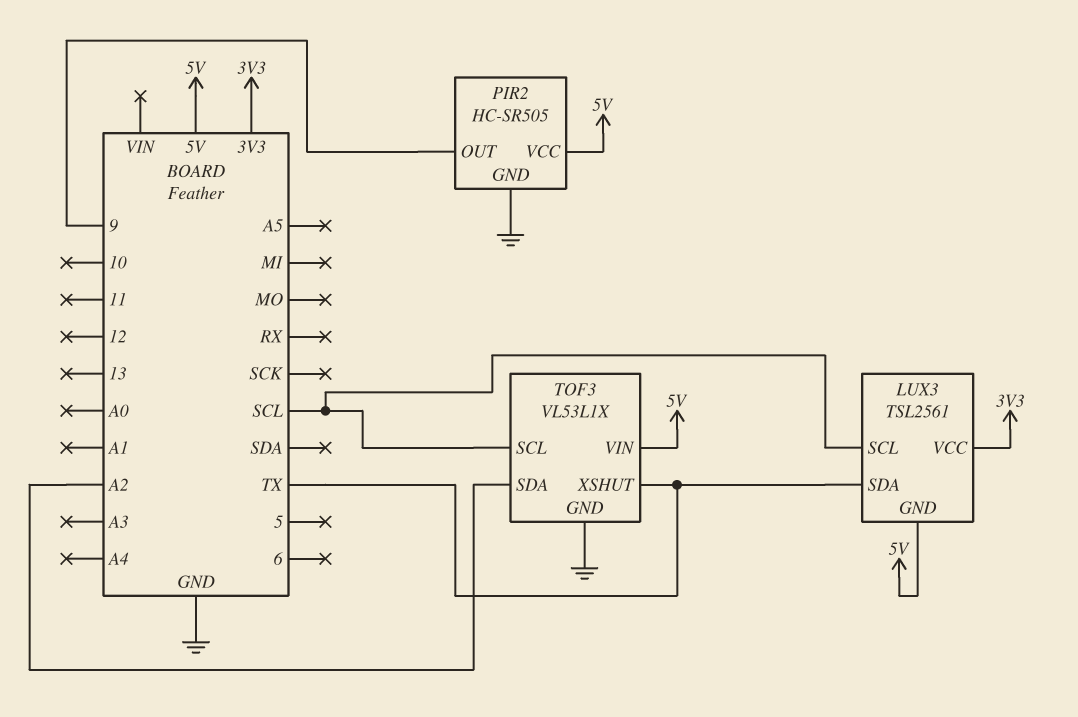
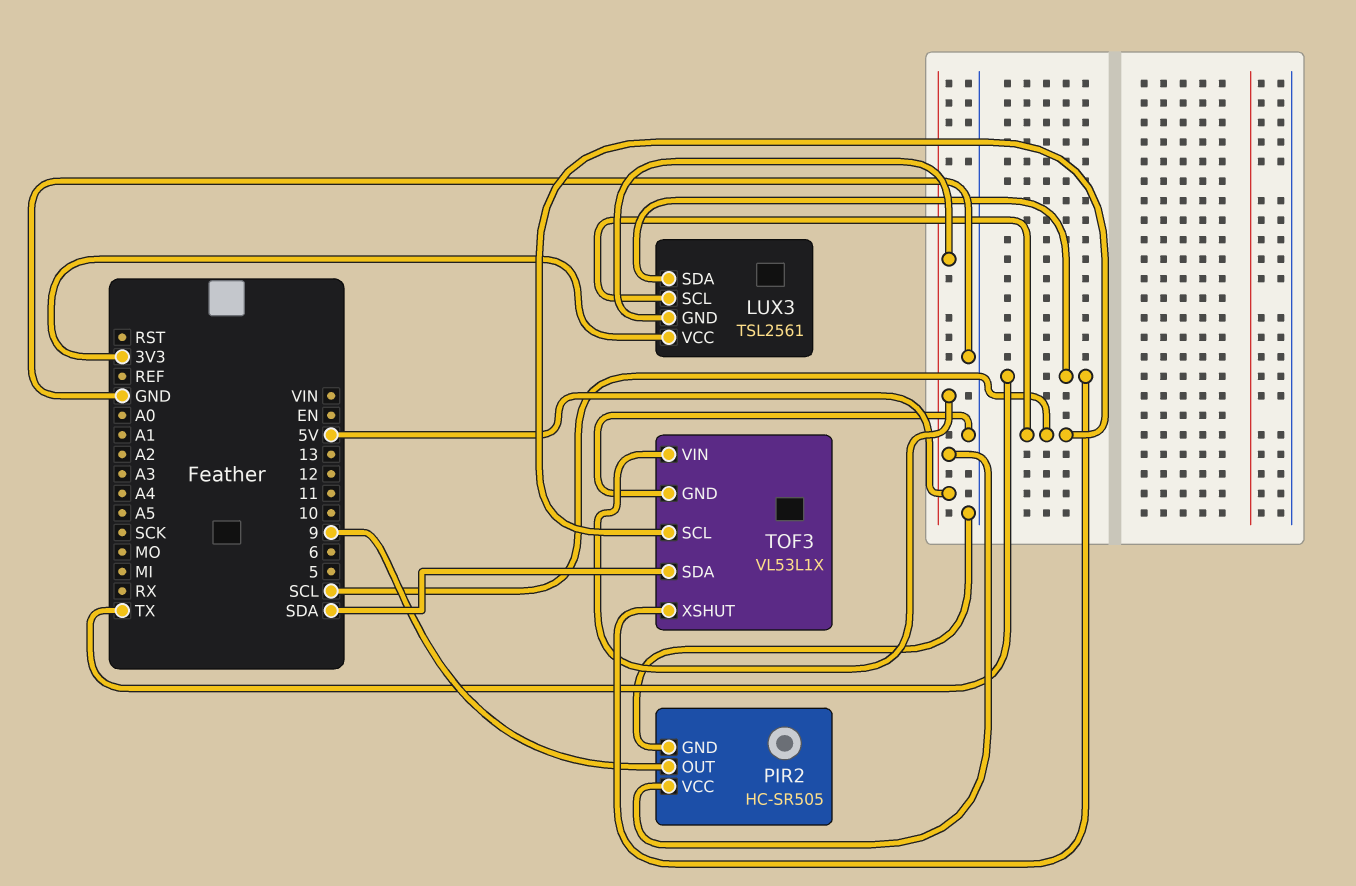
TOF3 pin SDA: A2 -> SDA

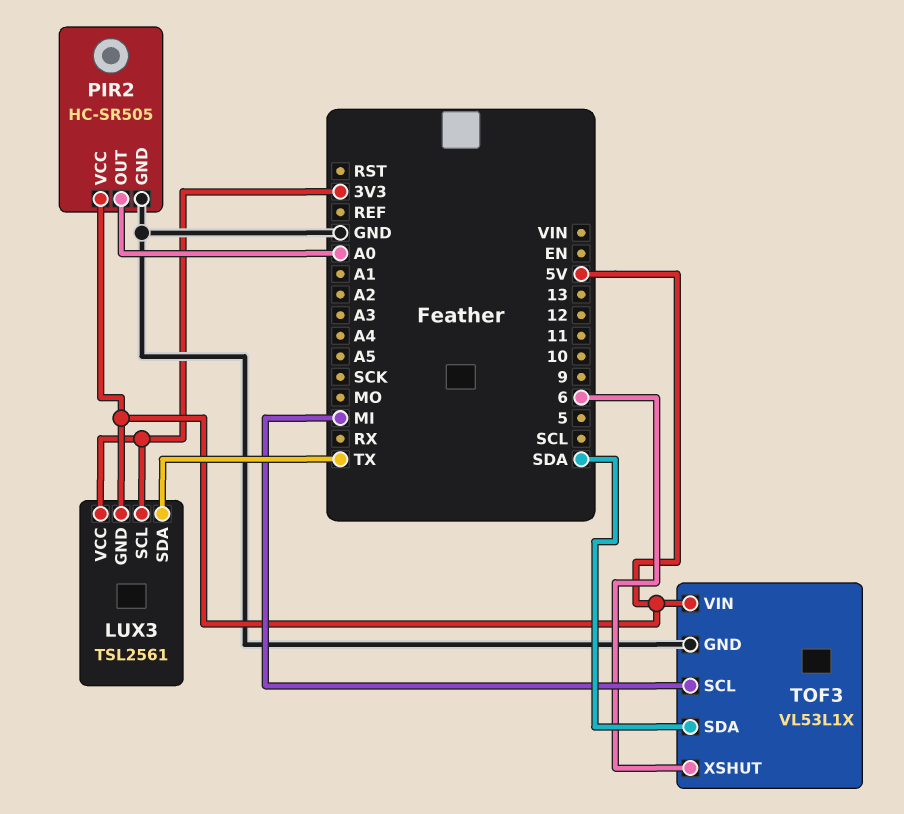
LUX3 pin SCL: SCL -> 3V3
PIR2 pin OUT: 9 -> A0
TOF3 pin SCL: SCL -> MI
TOF3 pin XSHUT: TX -> 6

